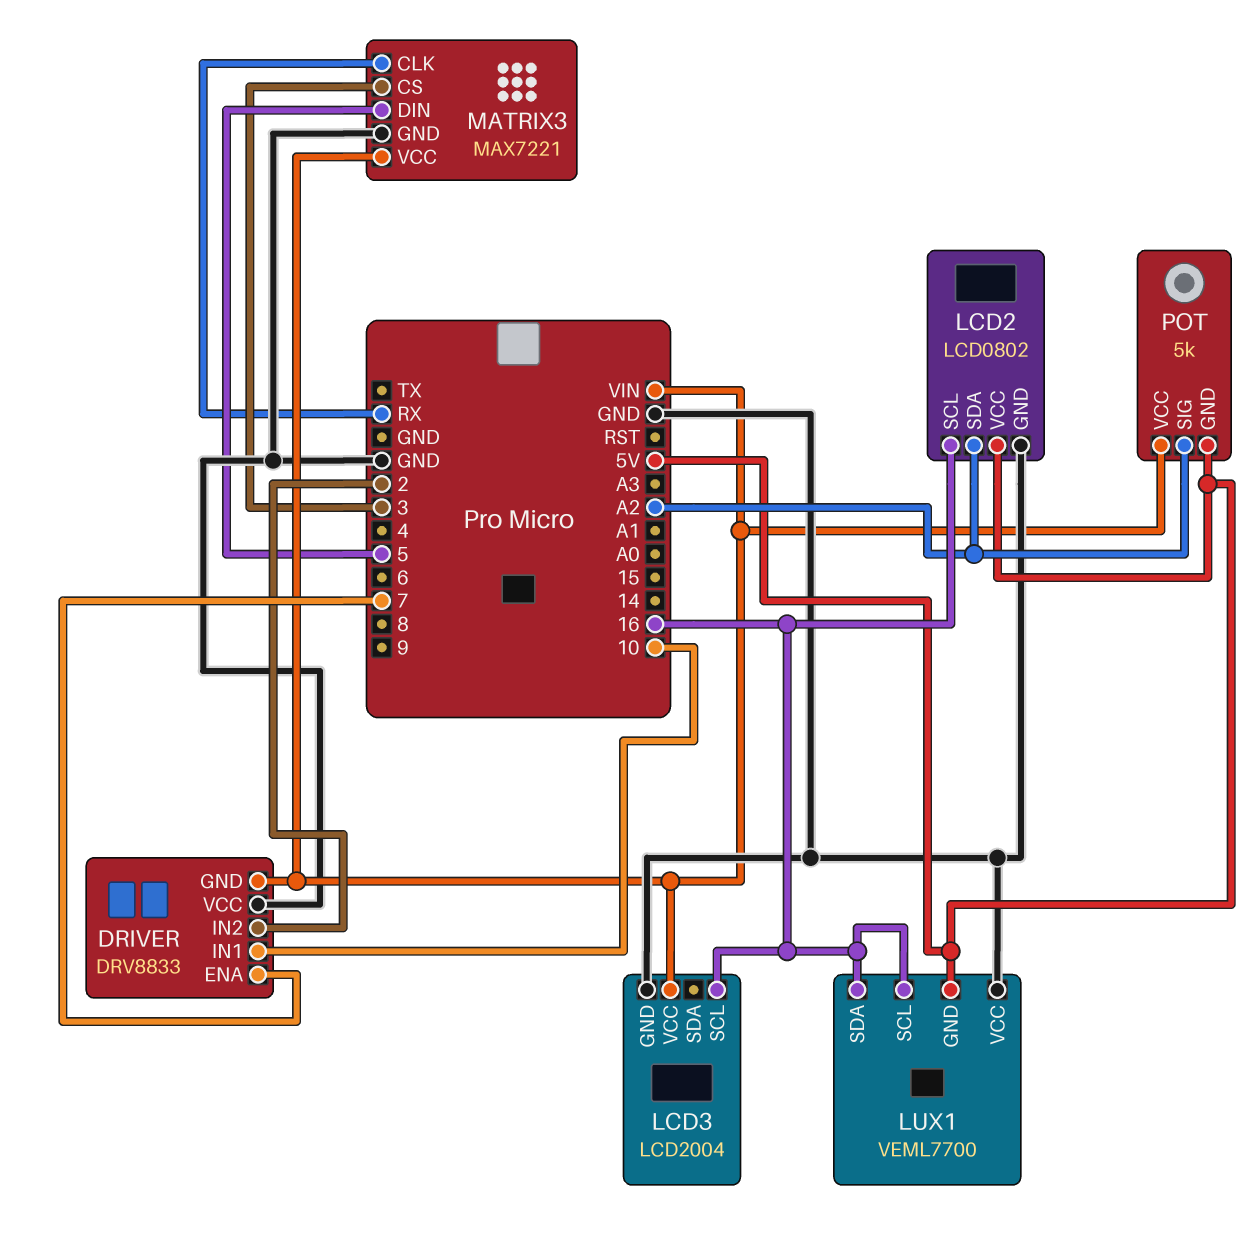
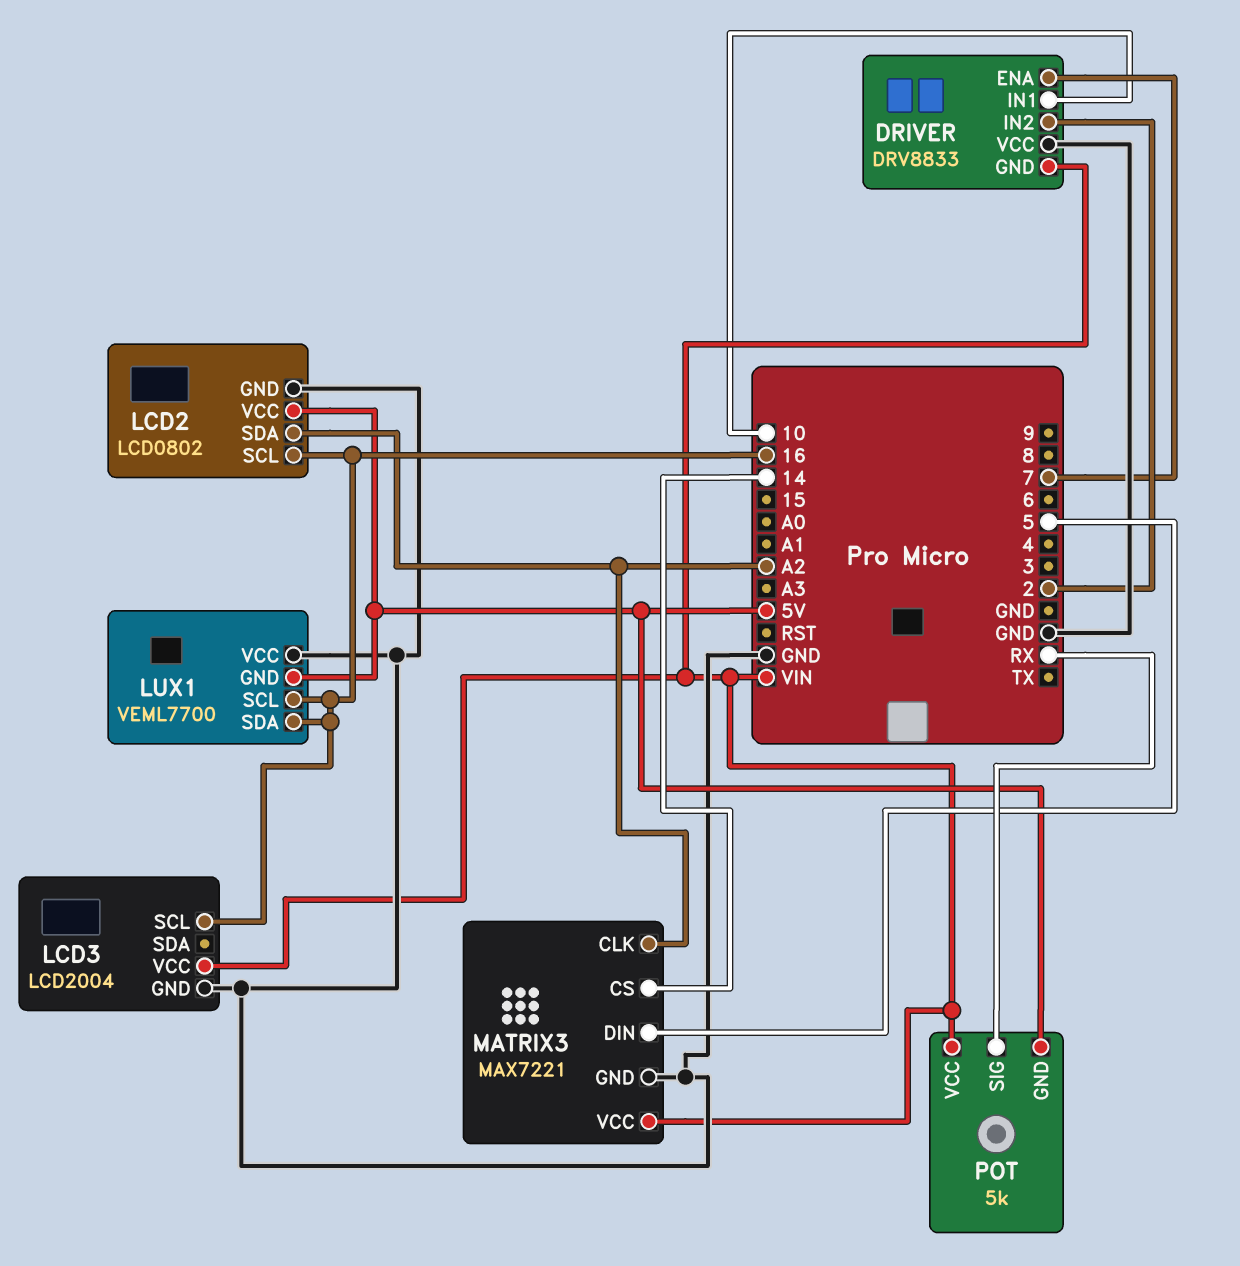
MATRIX3 pin CLK: RX -> A2
MATRIX3 pin CS: 3 -> 14
POT pin SIG: A2 -> RX

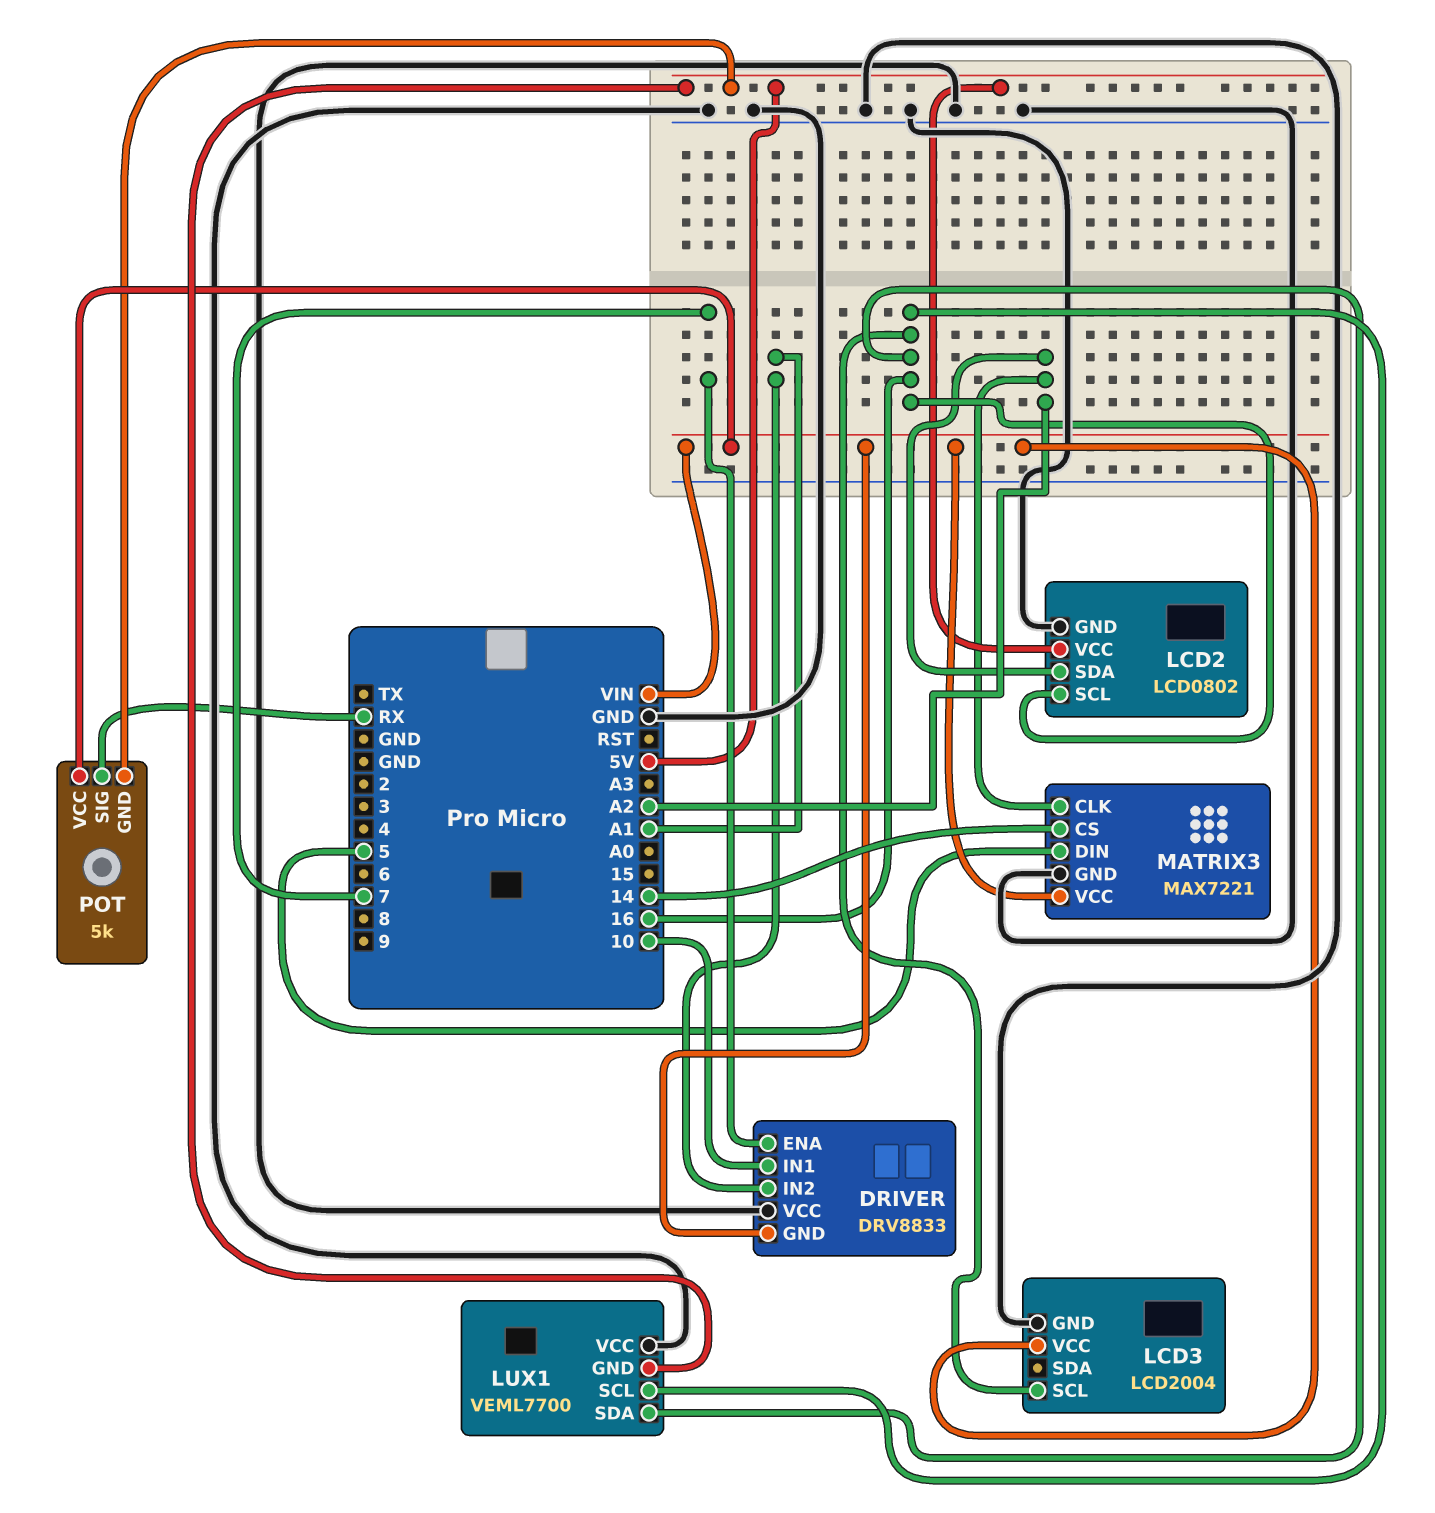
DRIVER pin IN2: 2 -> A1

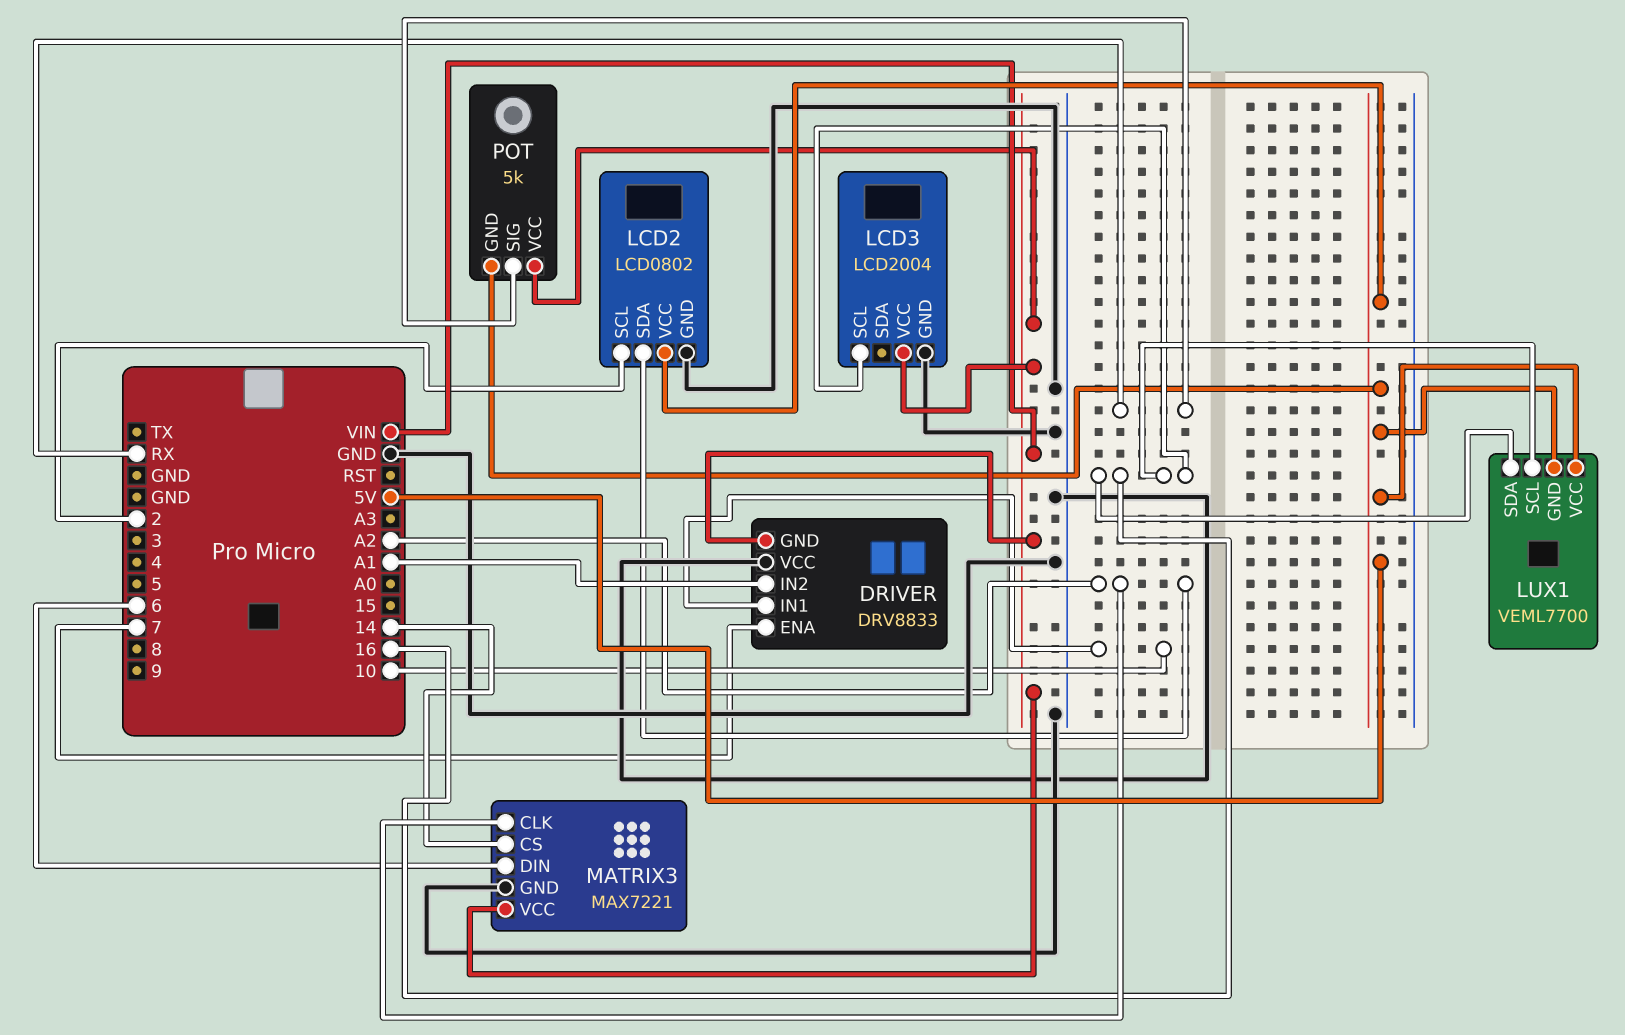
LCD2 pin SCL: 16 -> 2
LUX1 pin VCC: GND -> 5V
MATRIX3 pin DIN: 5 -> 6

